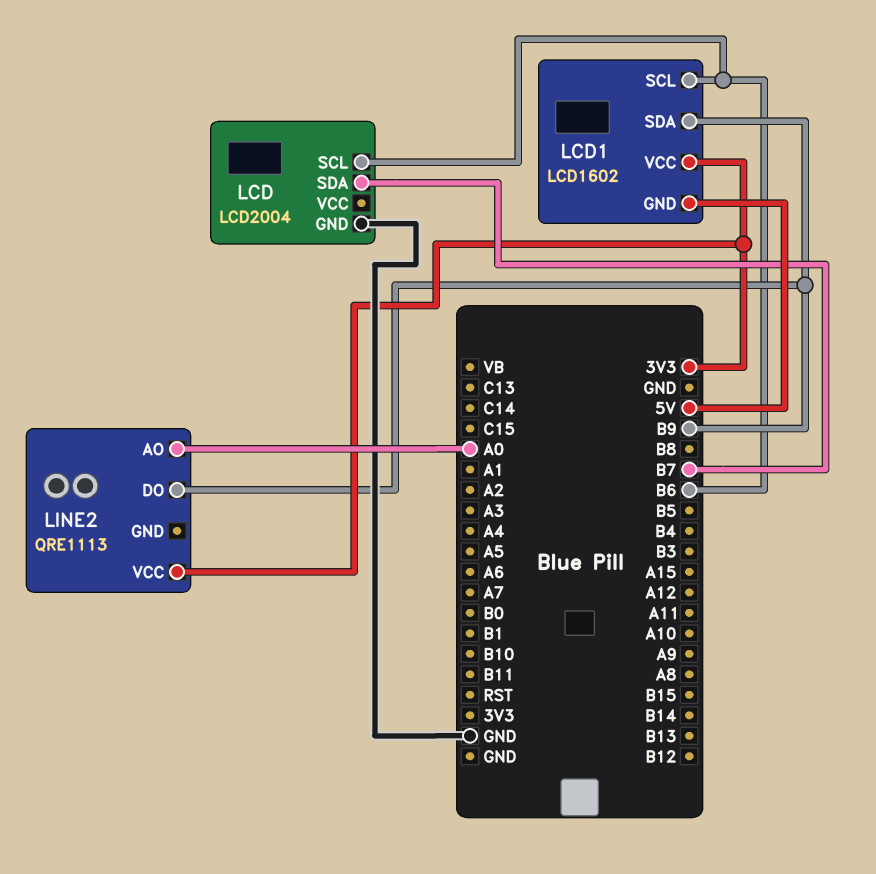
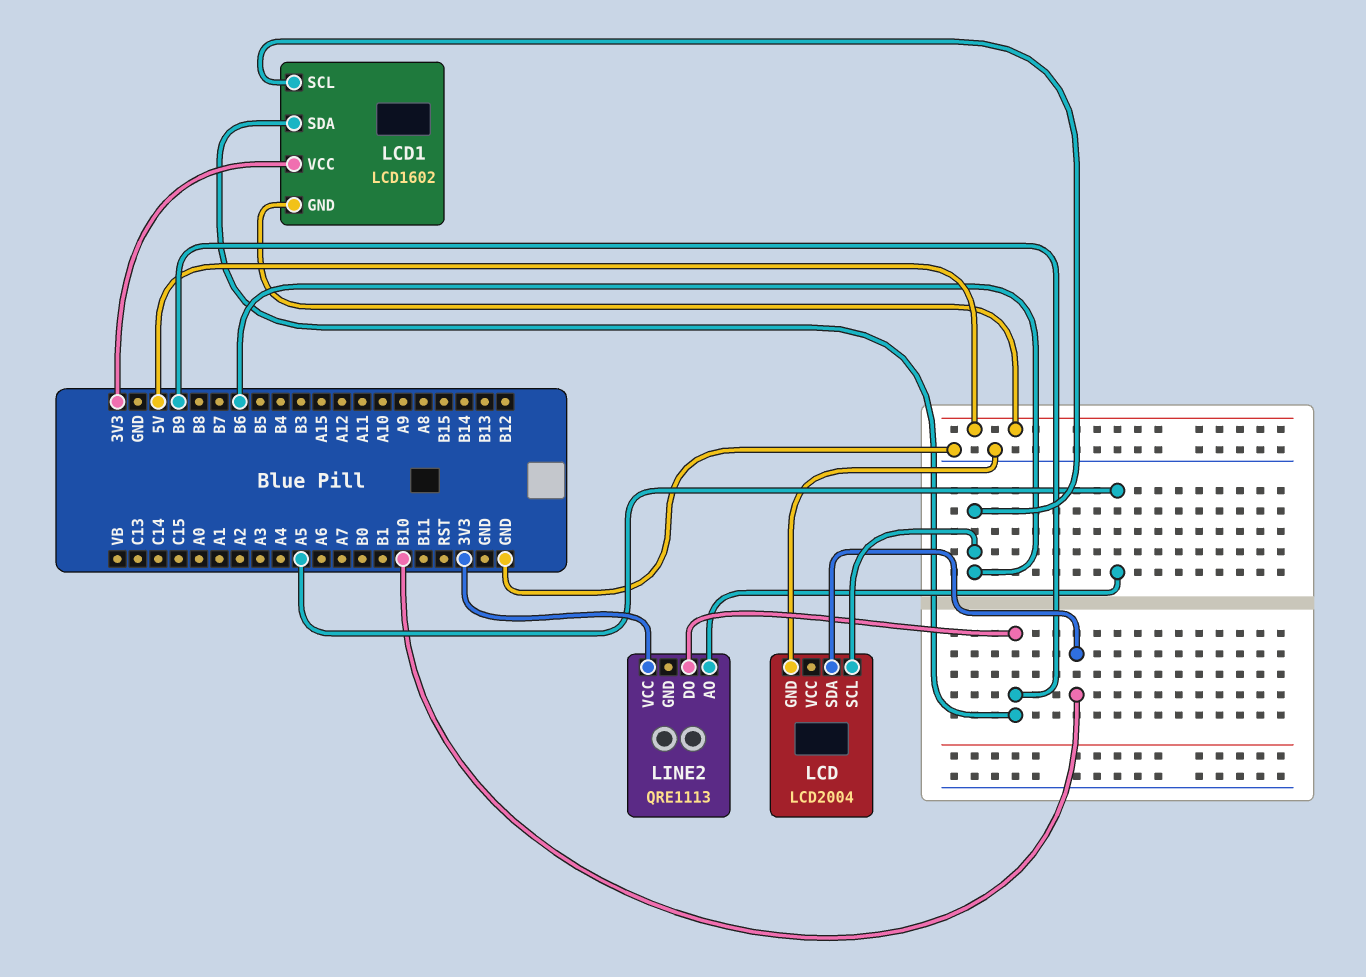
LCD pin SDA: B7 -> B10
LINE2 pin AO: A0 -> A5

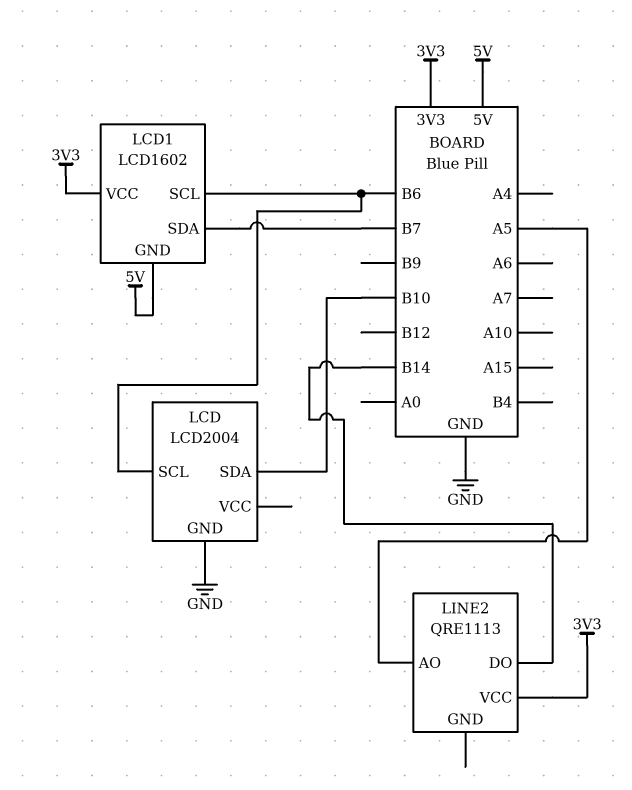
LCD1 pin SDA: B9 -> B7
LINE2 pin DO: B9 -> B14

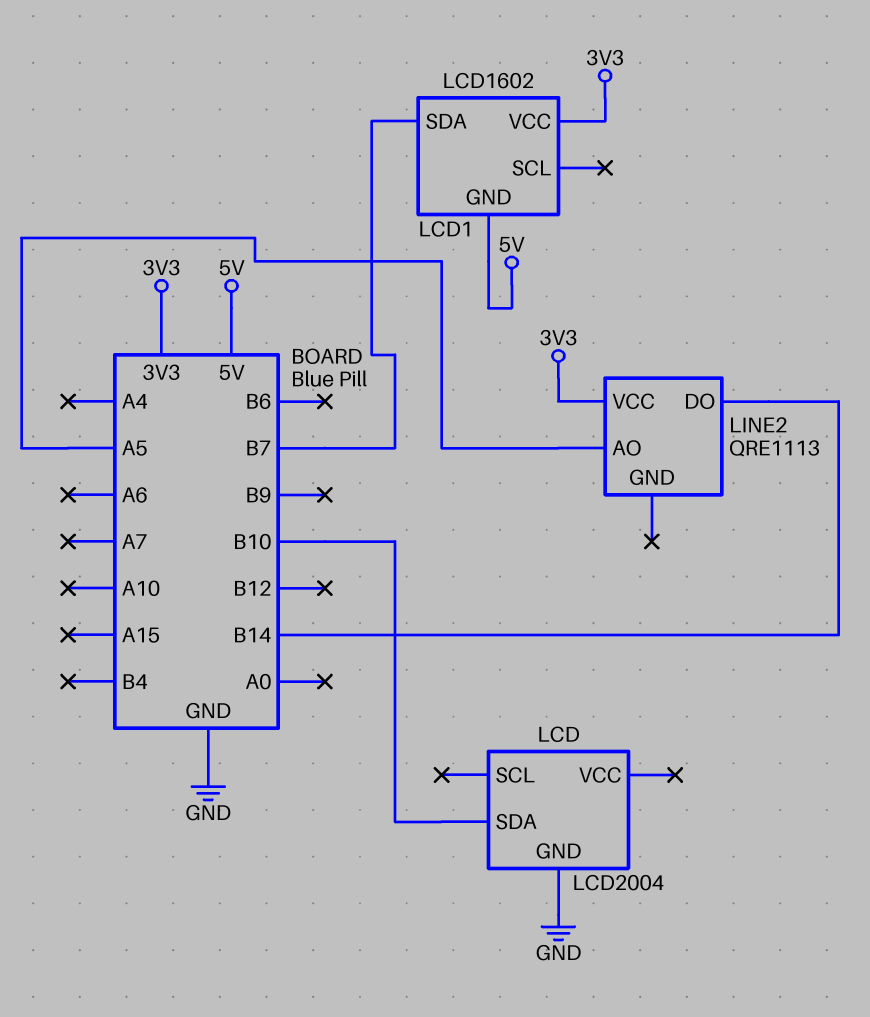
LCD pin SCL: B6 -> none
LCD1 pin SCL: B6 -> none

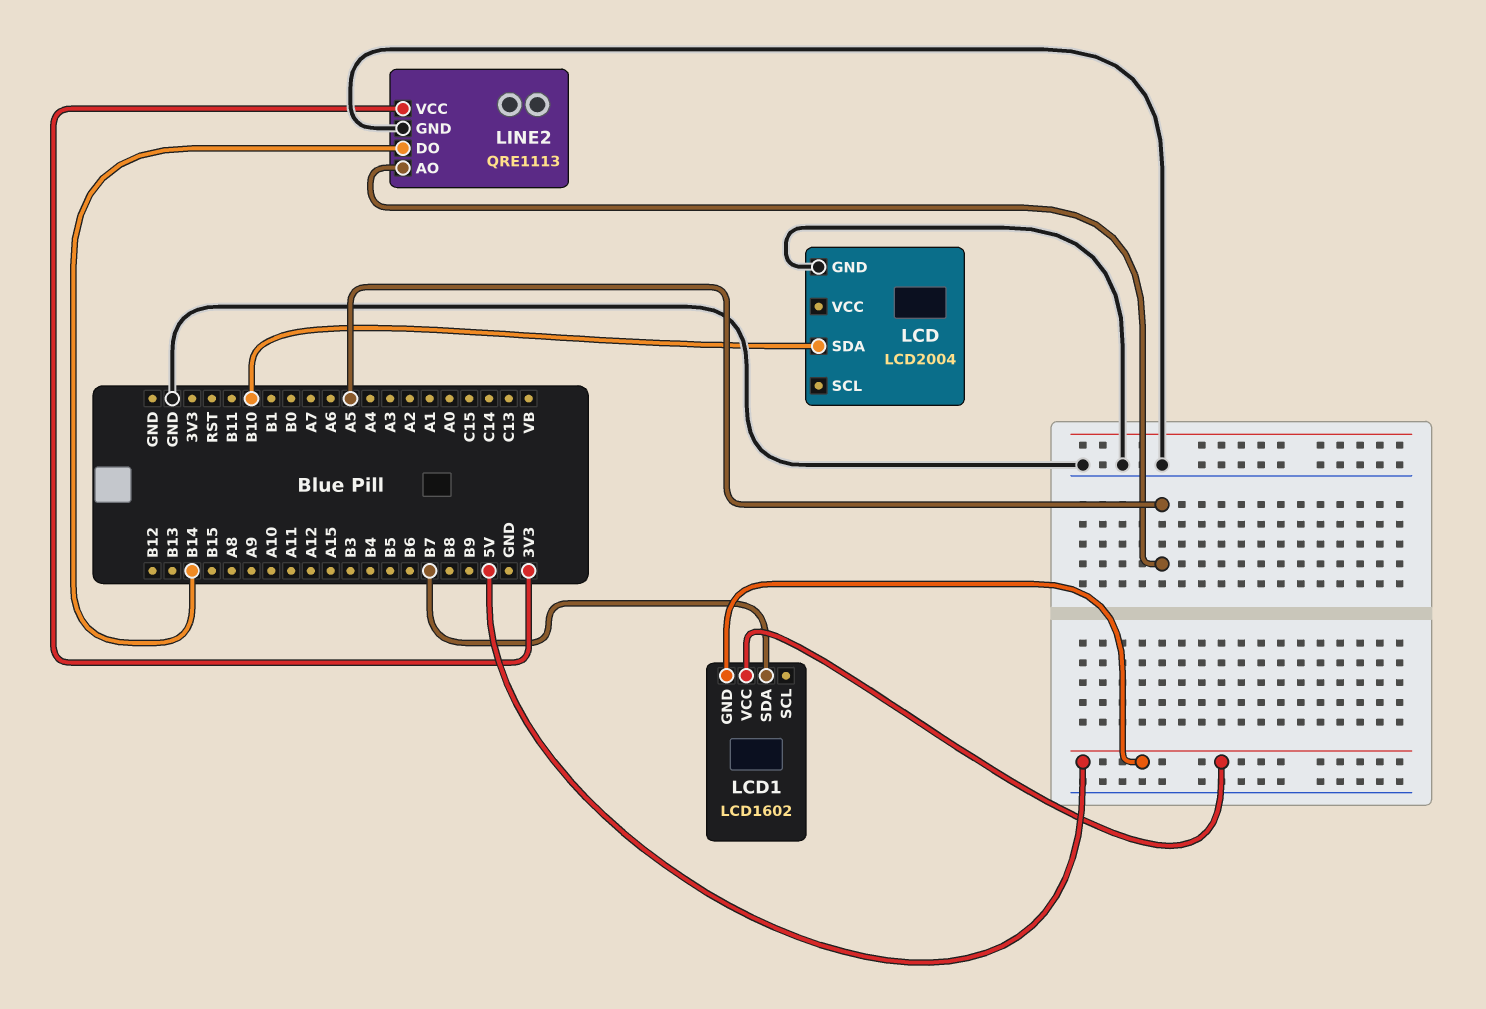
LCD1 pin VCC: 3V3 -> 5V
LINE2 pin GND: none -> GND

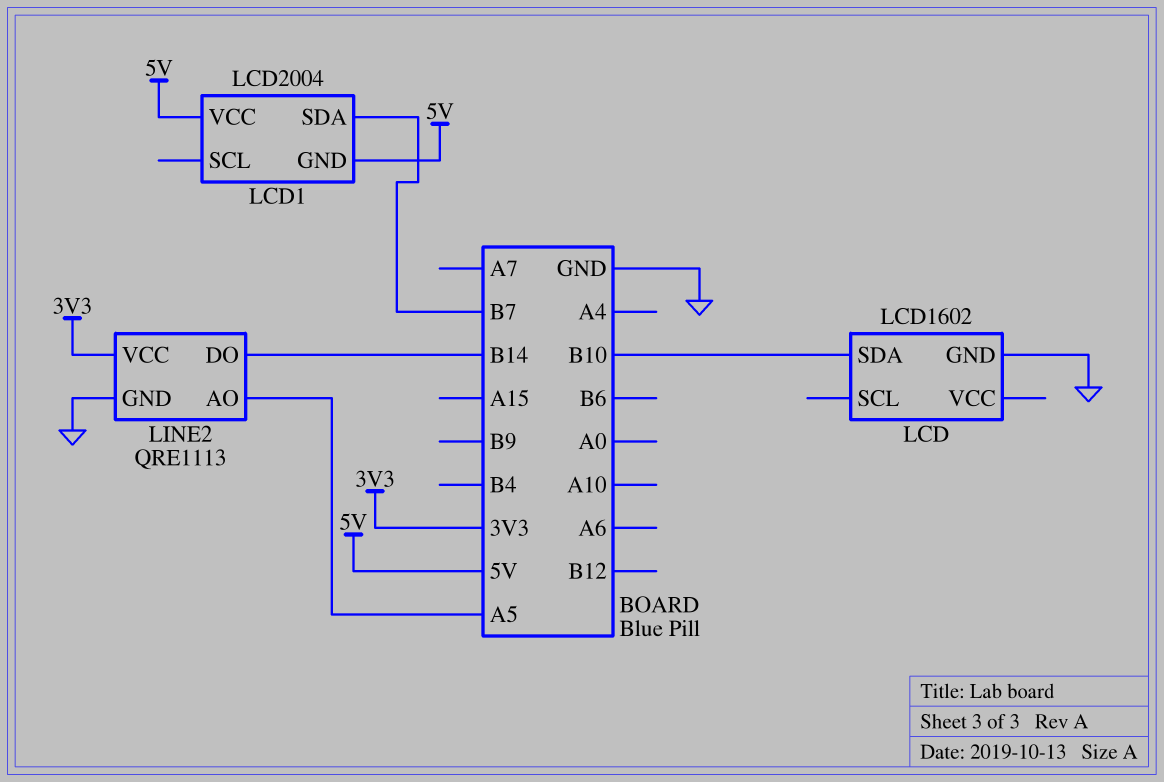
LCD: LCD2004 -> LCD1602
LCD1: LCD1602 -> LCD2004

